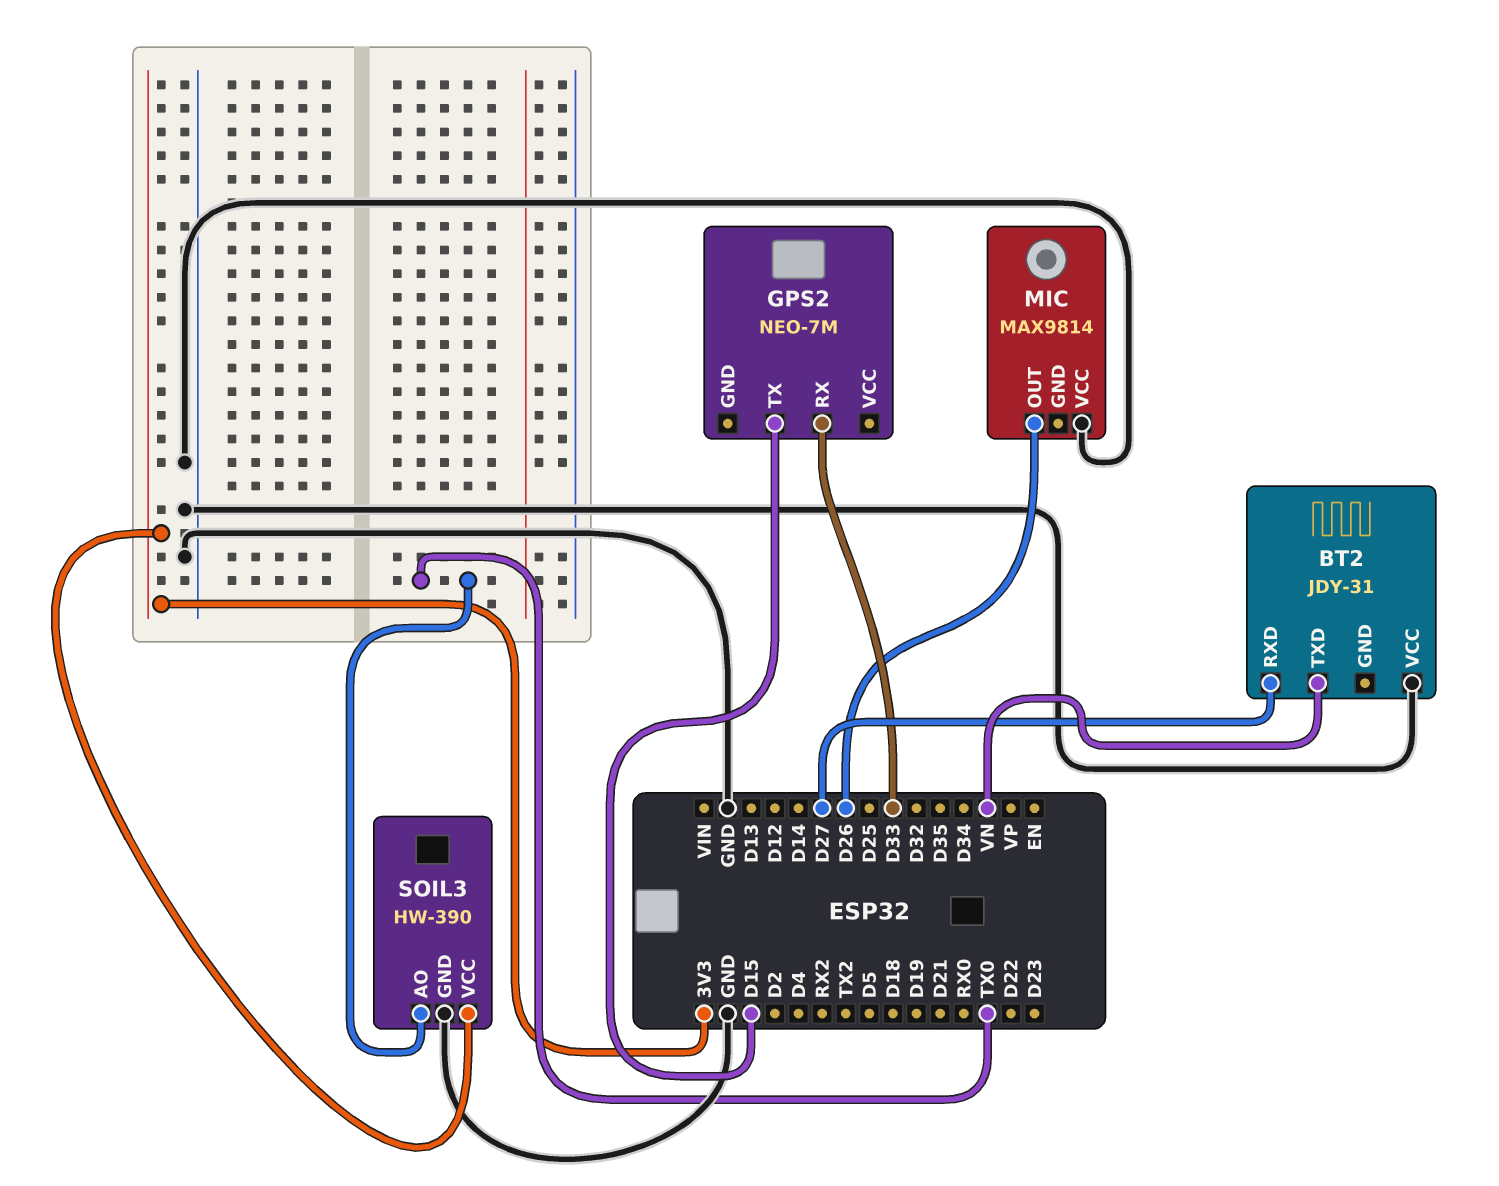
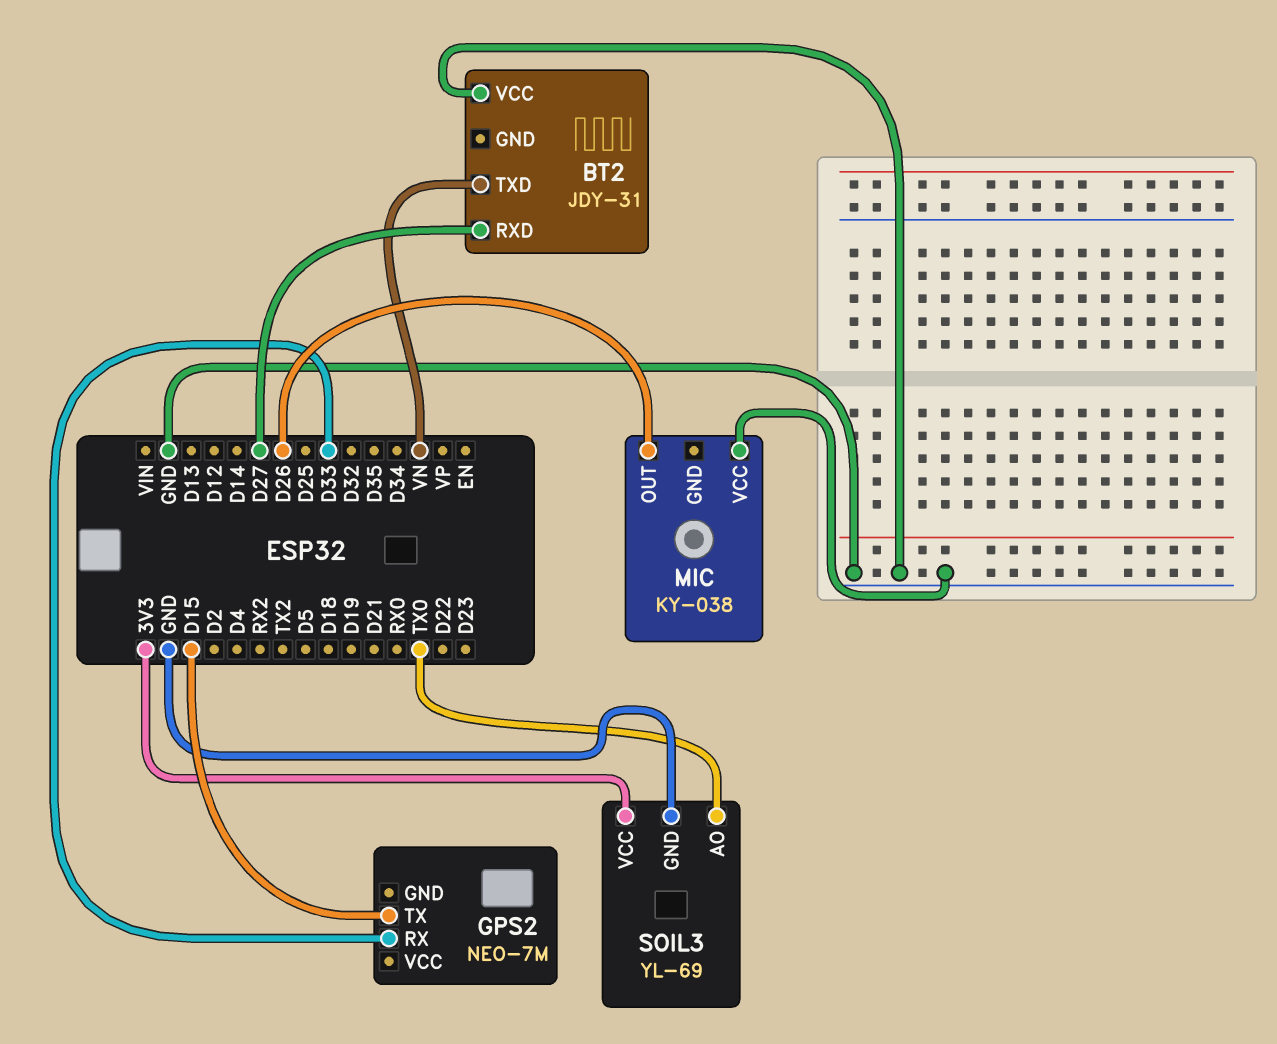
MIC: MAX9814 -> KY-038
SOIL3: HW-390 -> YL-69

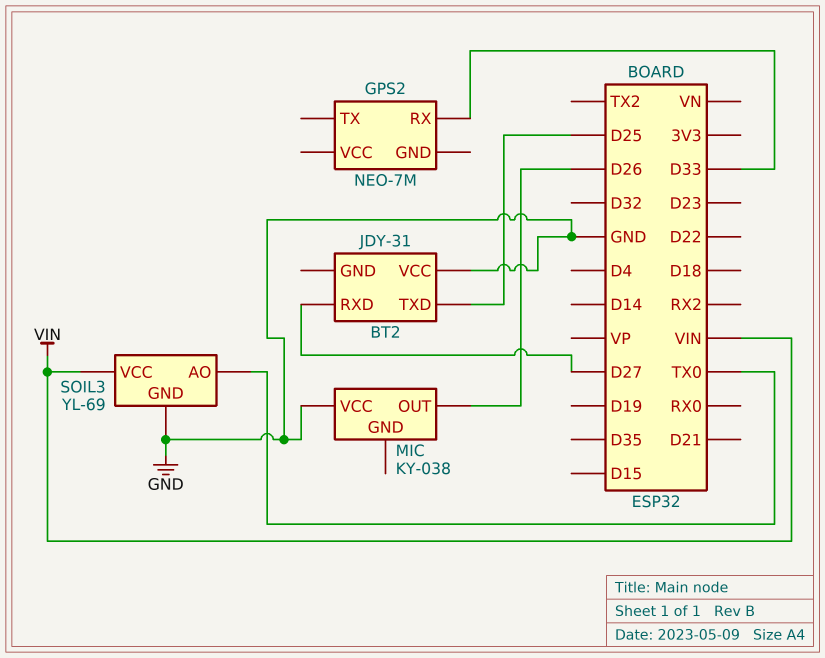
BT2 pin TXD: VN -> D25
GPS2 pin TX: D15 -> none
SOIL3 pin VCC: 3V3 -> VIN

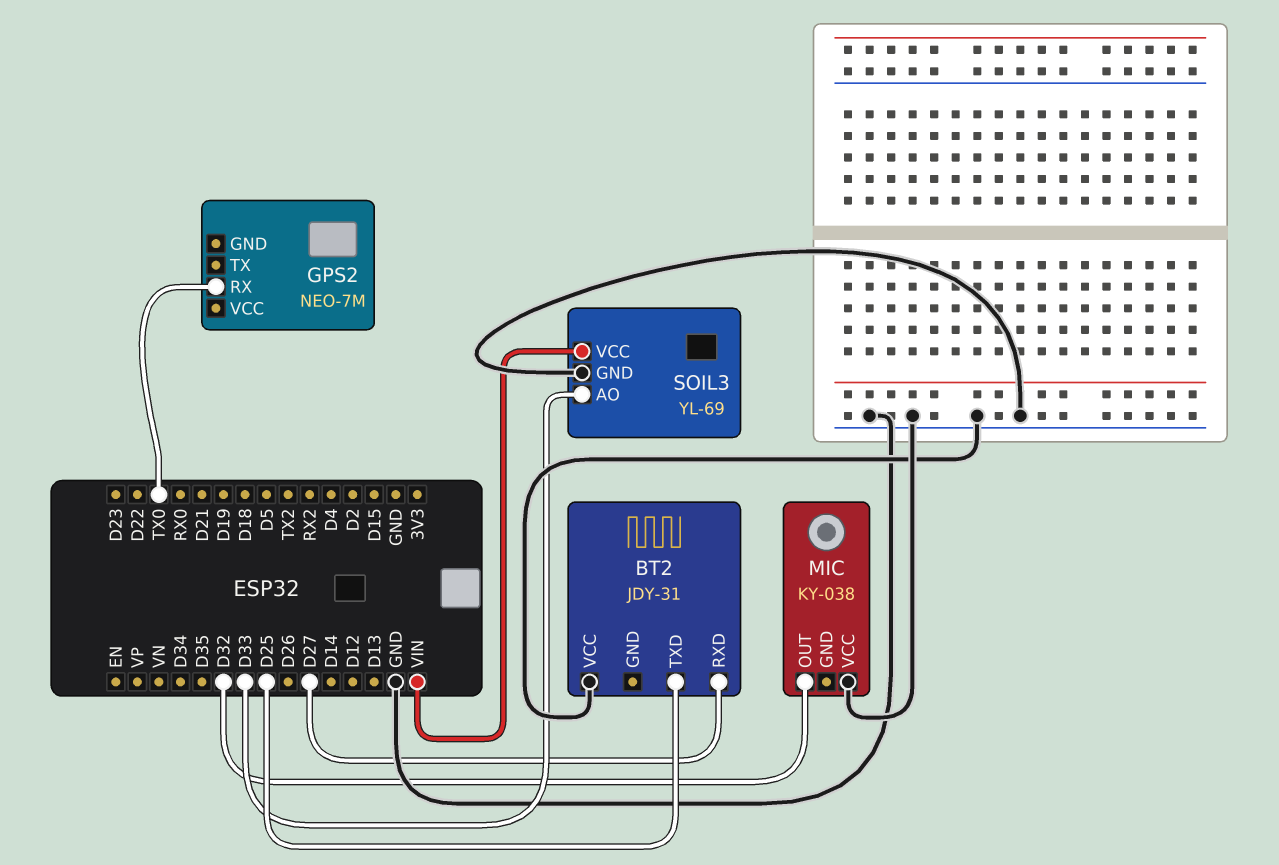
GPS2 pin RX: D33 -> TX0
MIC pin OUT: D26 -> D32
SOIL3 pin AO: TX0 -> D33

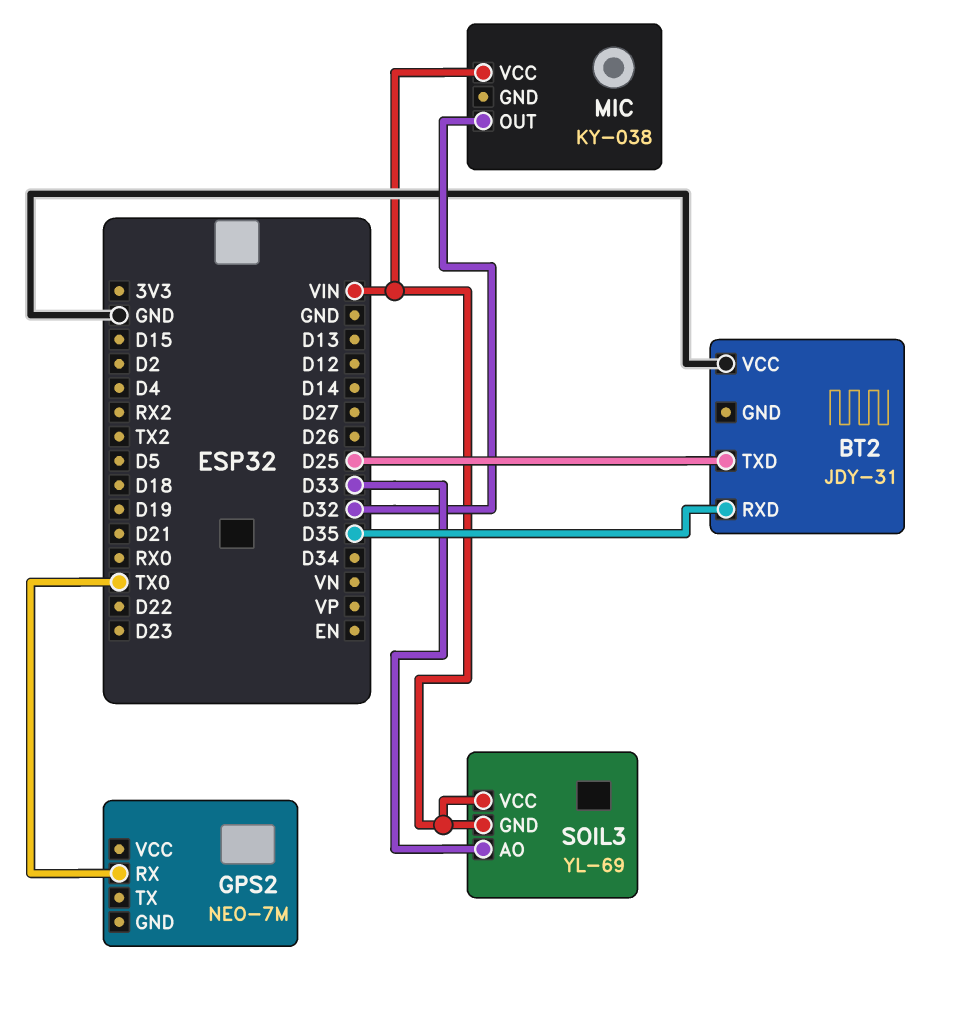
BT2 pin RXD: D27 -> D35
MIC pin VCC: GND -> VIN
SOIL3 pin GND: GND -> VIN

